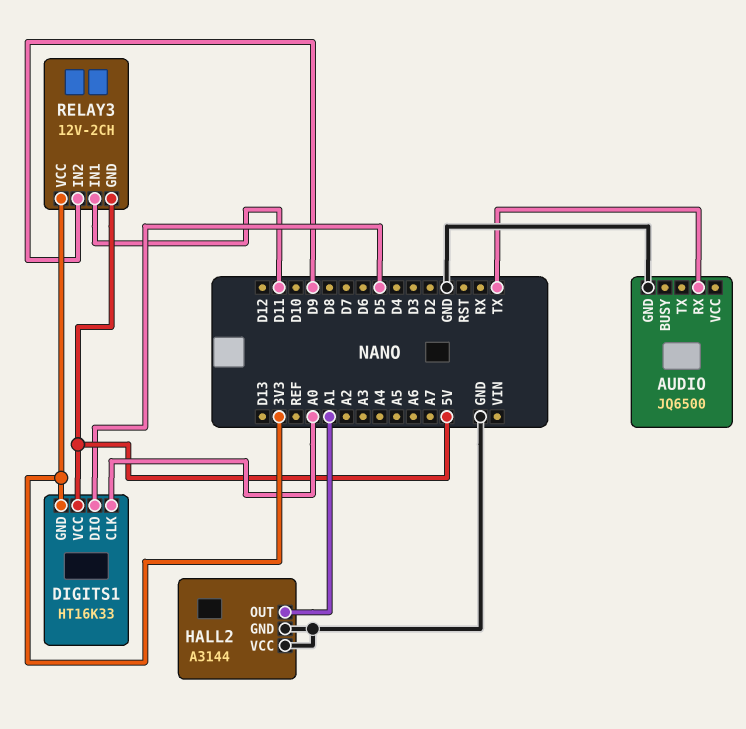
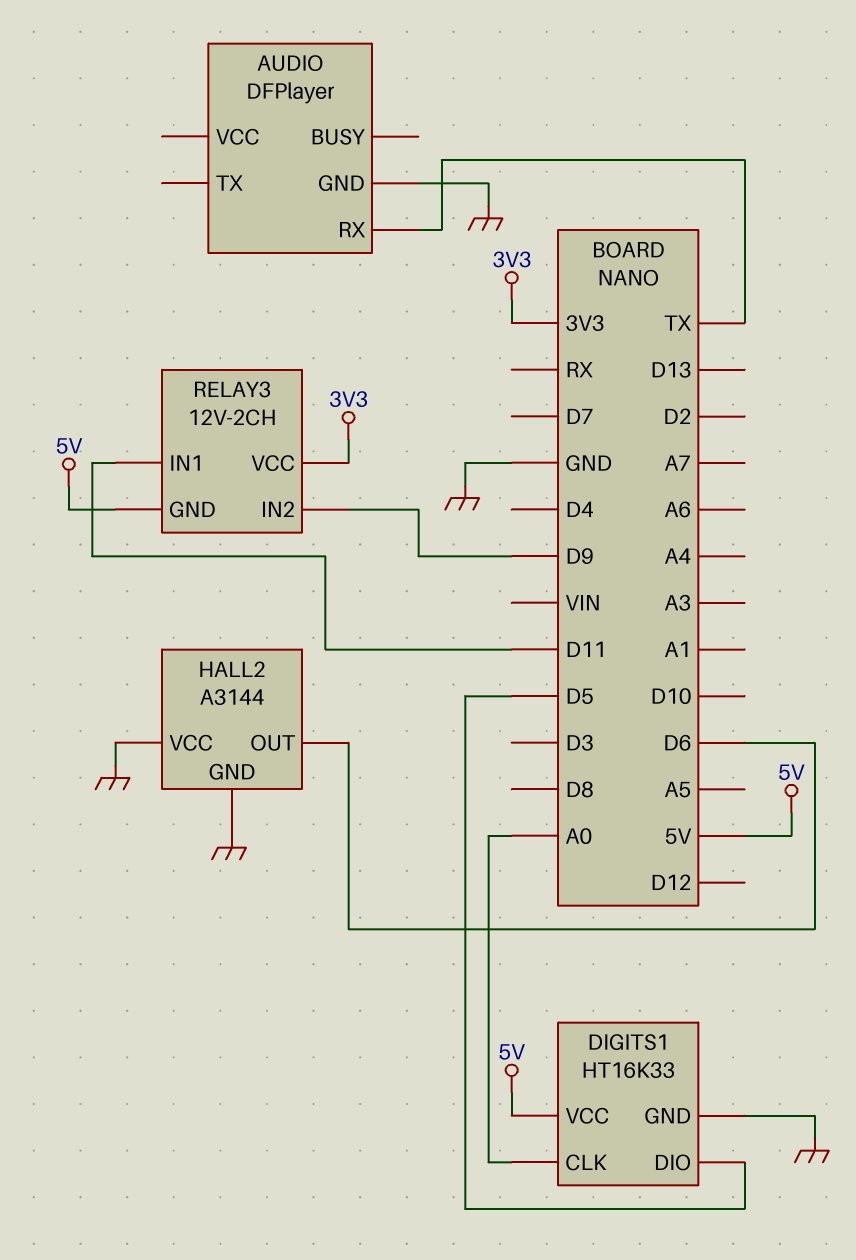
AUDIO: JQ6500 -> DFPlayer
DIGITS1 pin GND: 3V3 -> GND
HALL2 pin OUT: A1 -> D6

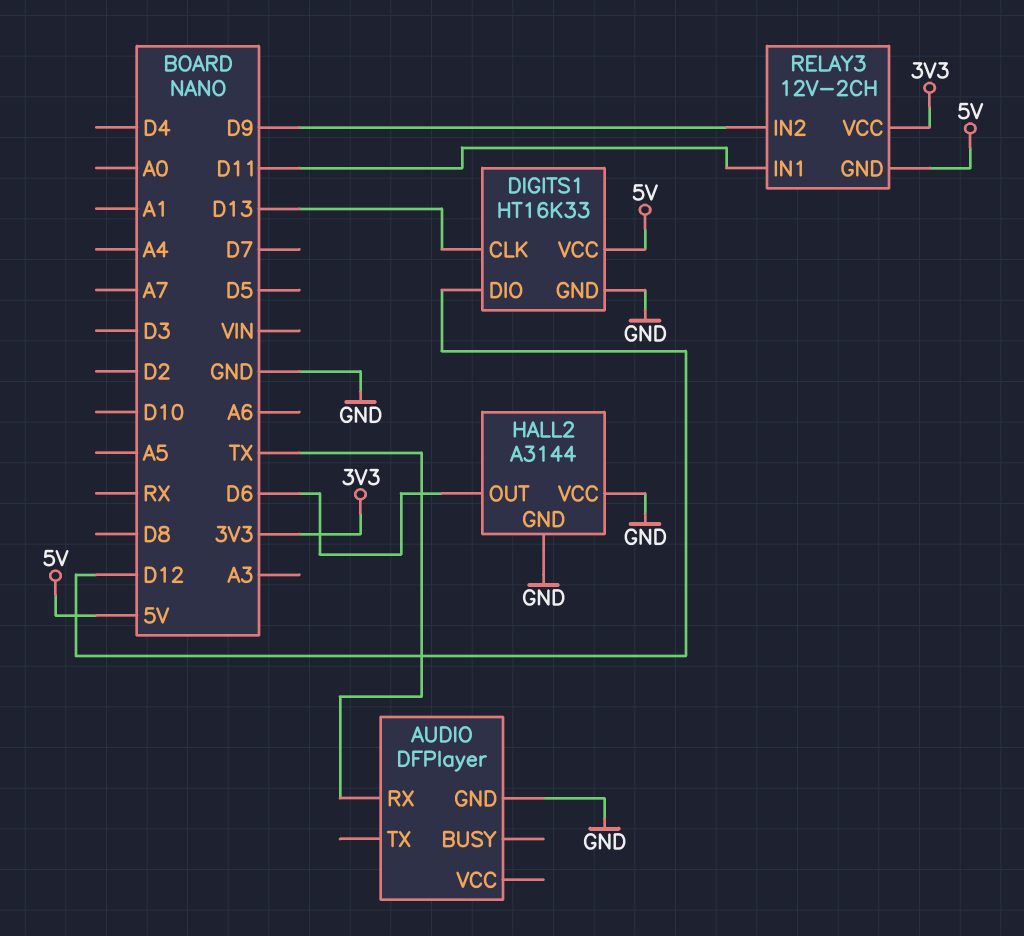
DIGITS1 pin CLK: A0 -> D13
DIGITS1 pin DIO: D5 -> D12

